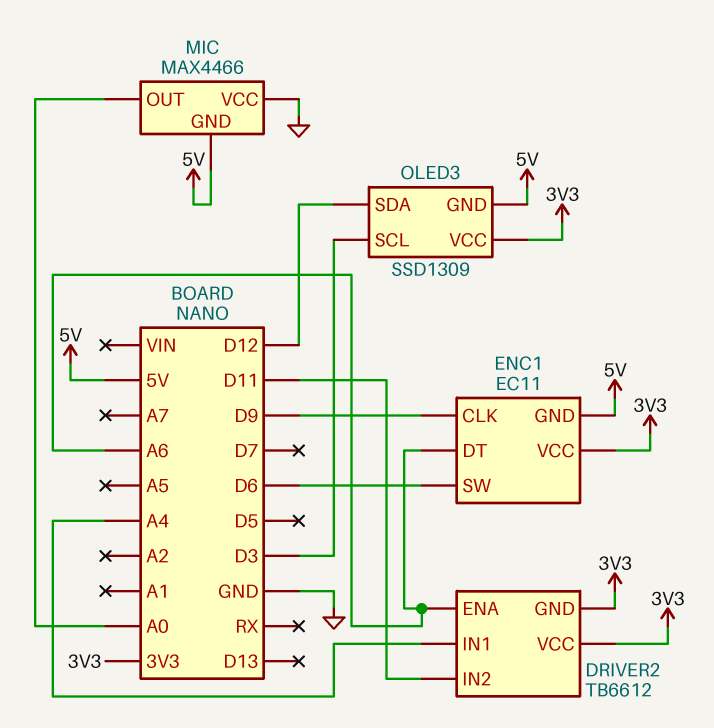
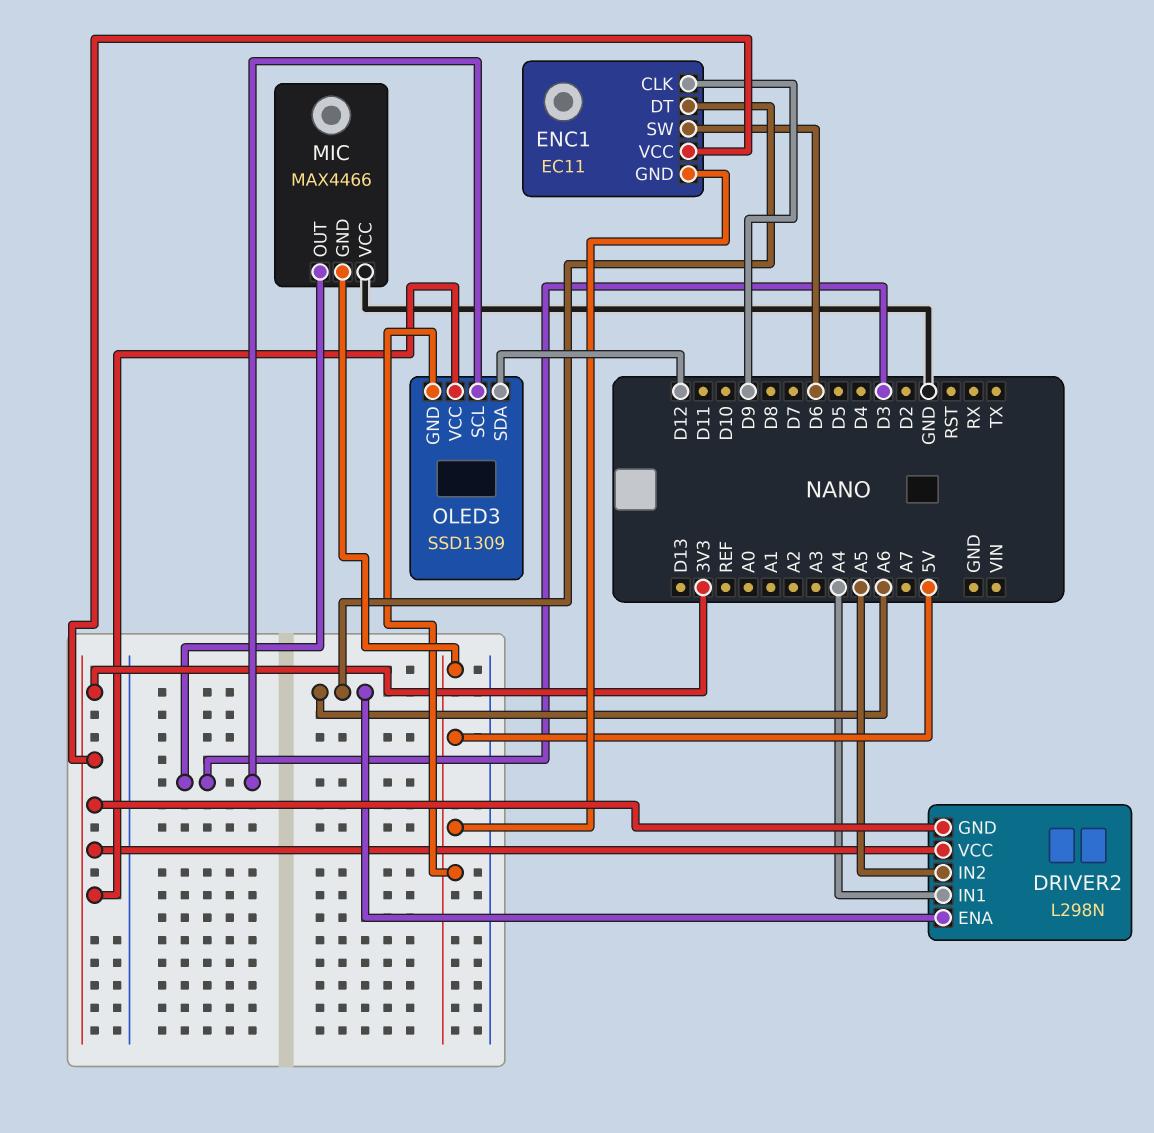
DRIVER2: TB6612 -> L298N
DRIVER2 pin IN2: D11 -> A5
MIC pin OUT: A0 -> D3

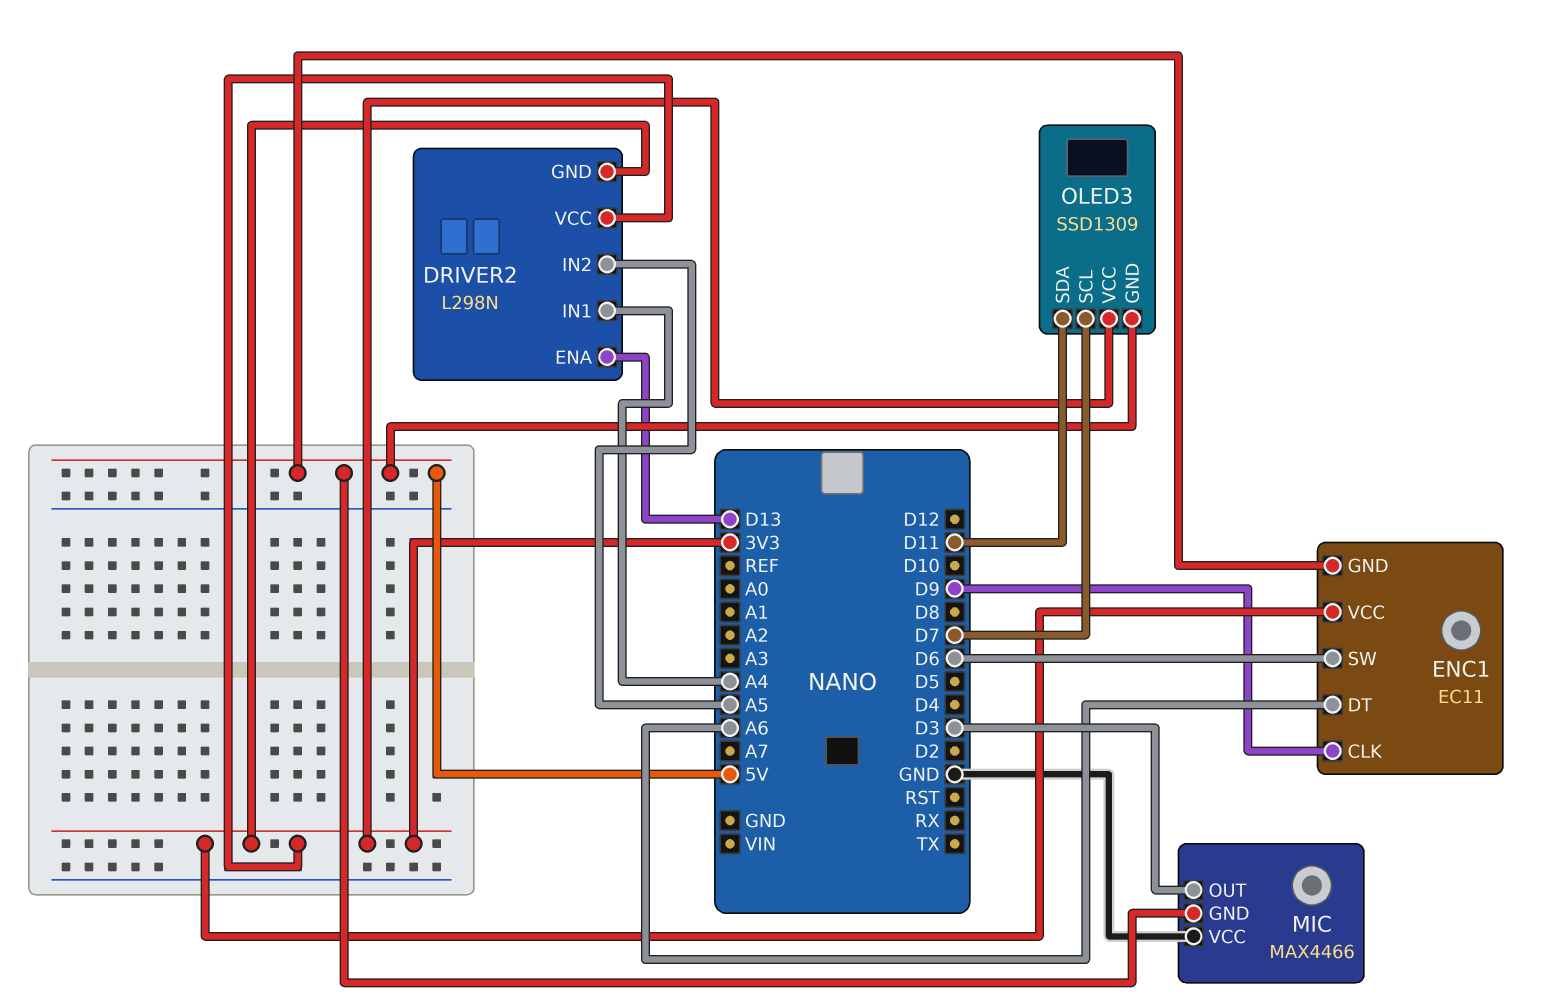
DRIVER2 pin ENA: A6 -> D13
OLED3 pin SCL: D3 -> D7
OLED3 pin SDA: D12 -> D11

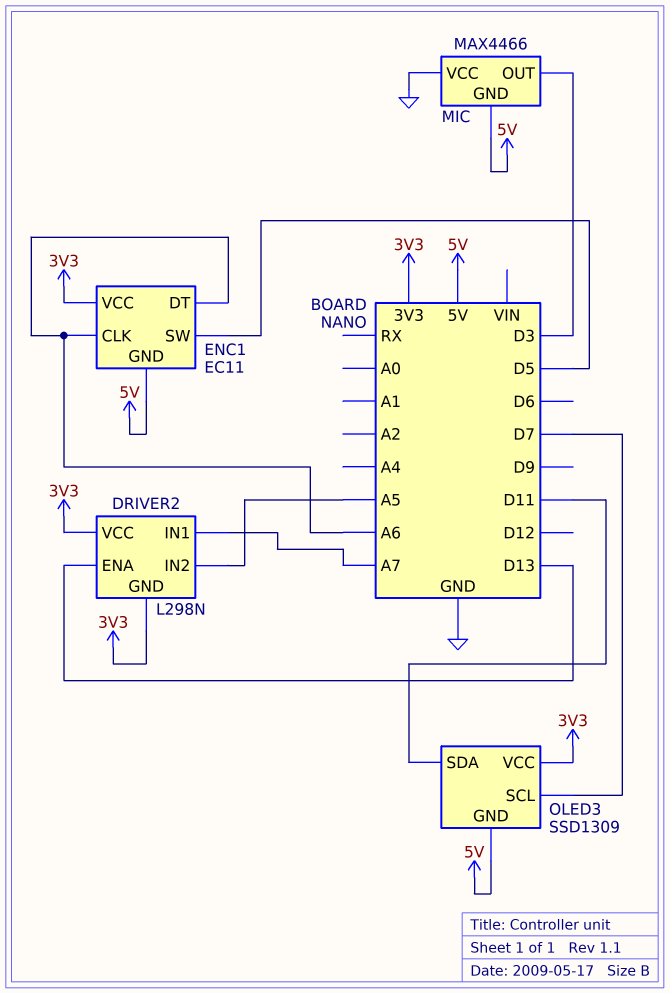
DRIVER2 pin IN1: A4 -> A7
ENC1 pin CLK: D9 -> A6
ENC1 pin SW: D6 -> D5

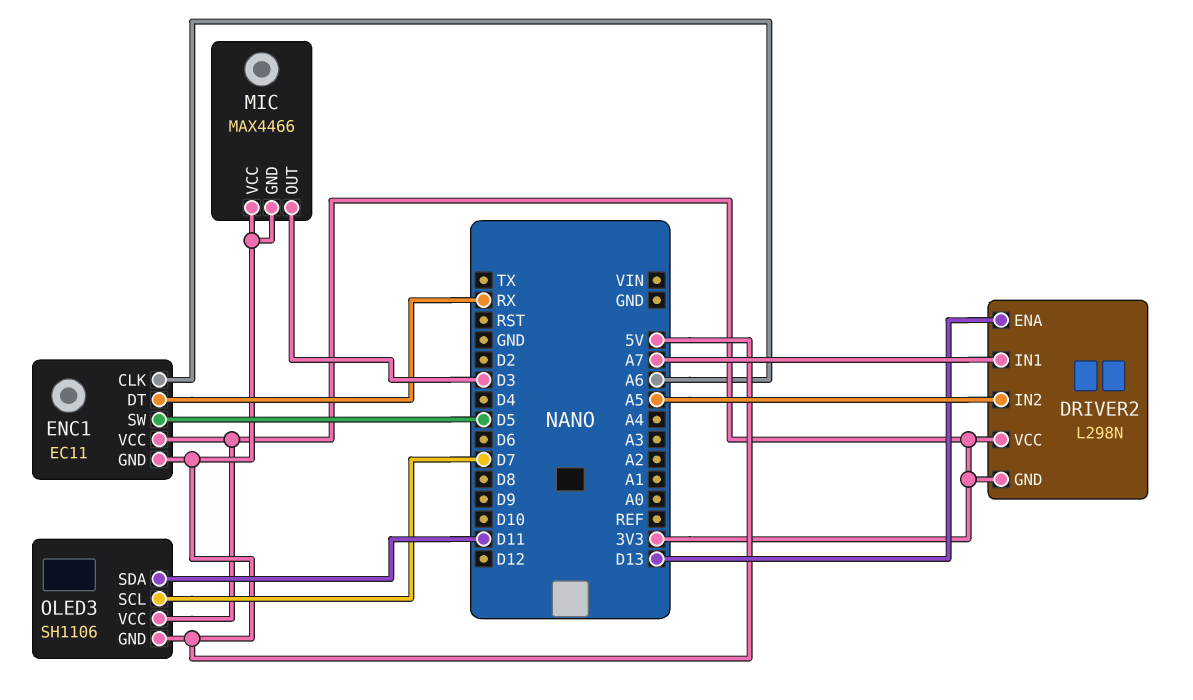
ENC1 pin DT: A6 -> RX
MIC pin VCC: GND -> 5V
OLED3: SSD1309 -> SH1106

